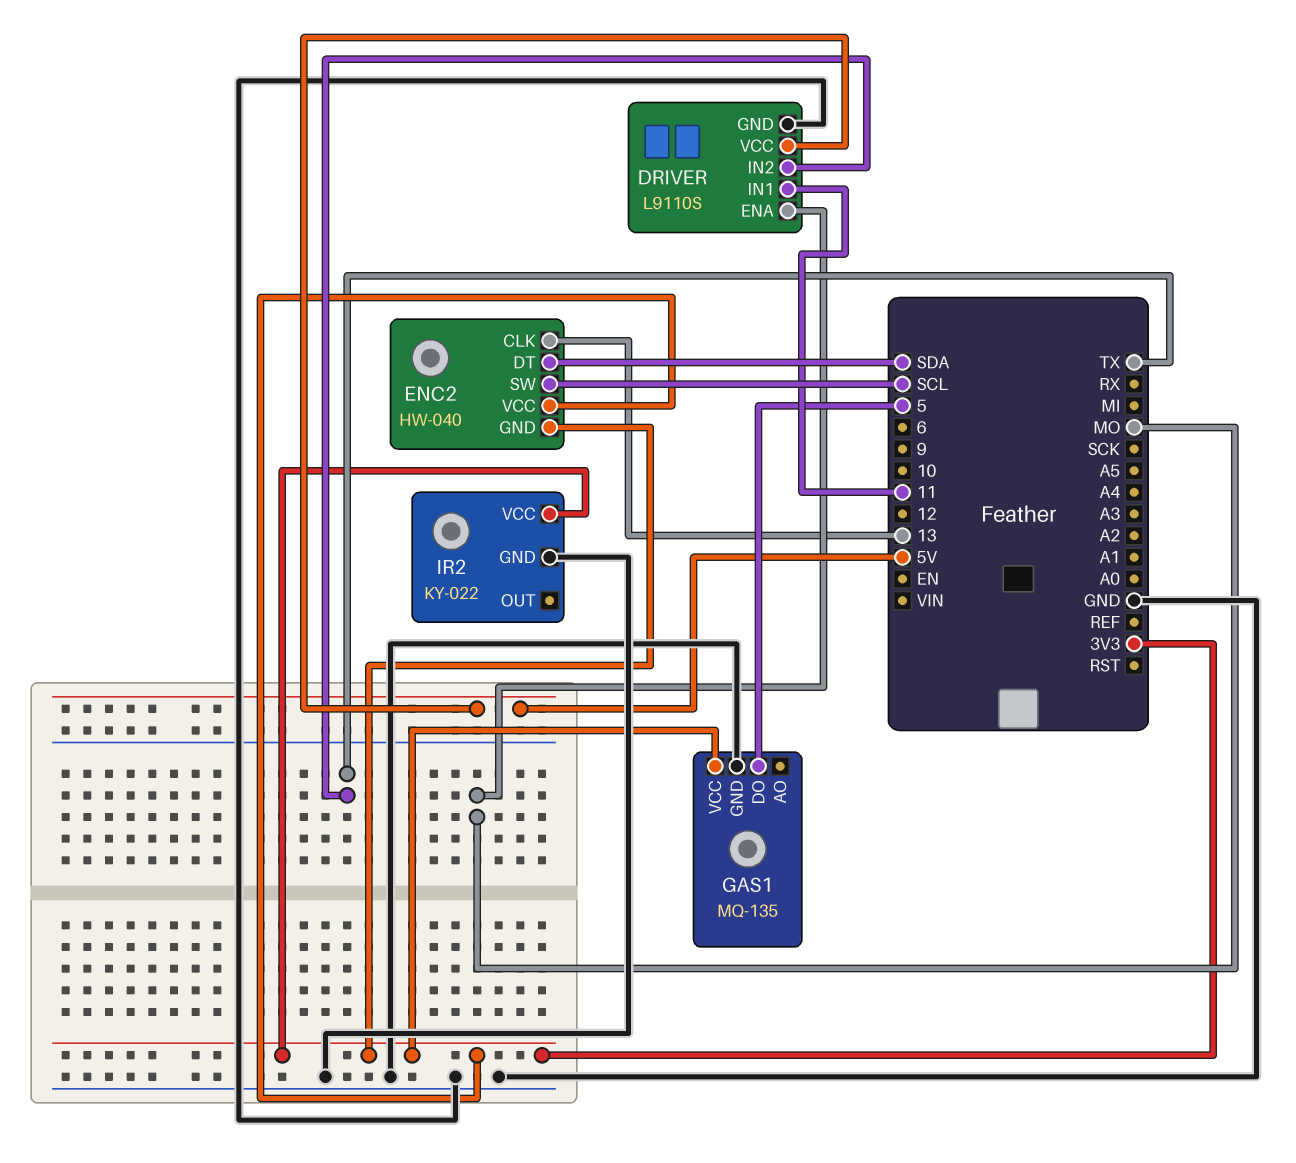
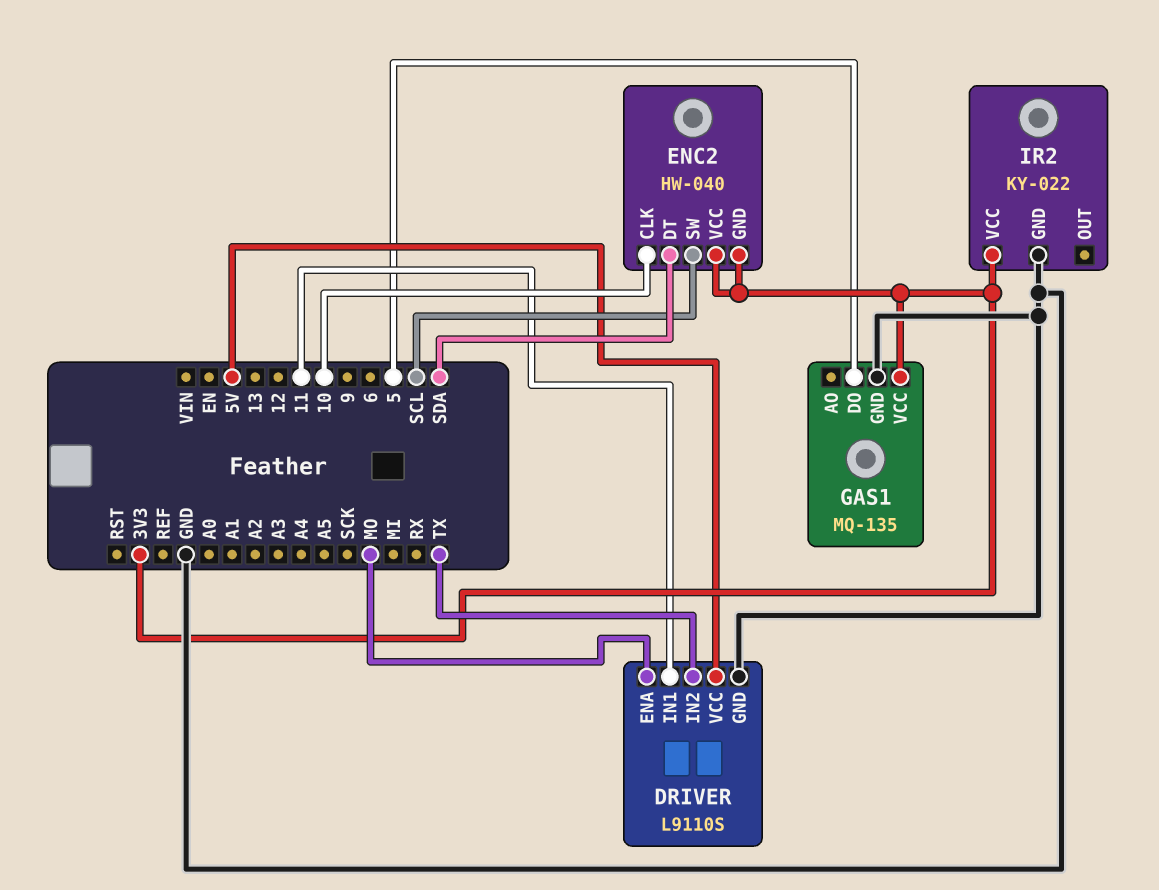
ENC2 pin CLK: 13 -> 10

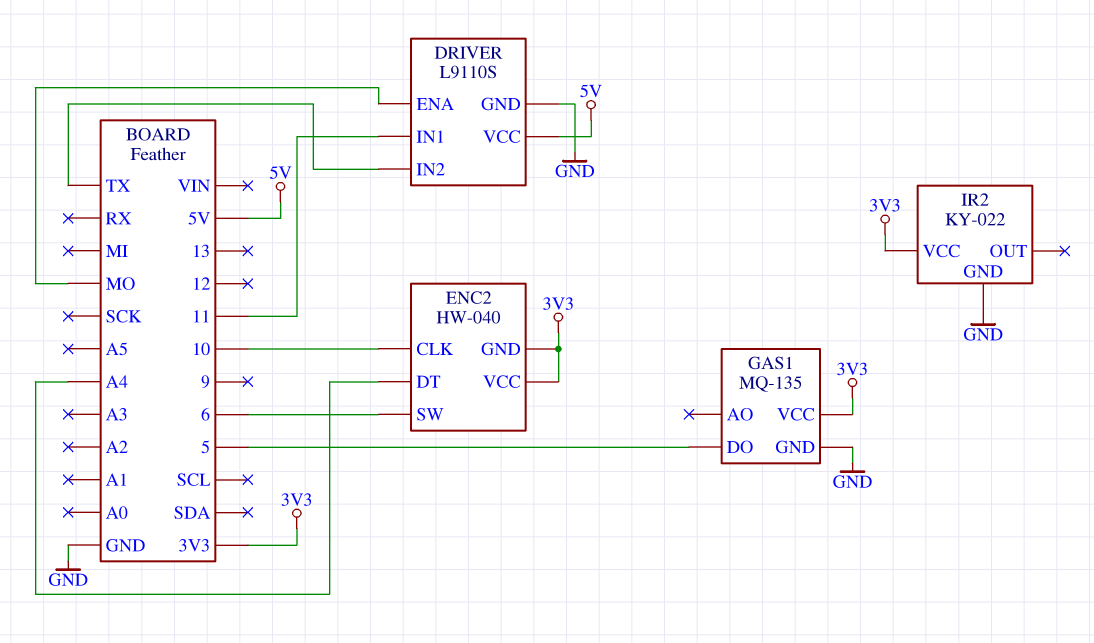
ENC2 pin DT: SDA -> A4
ENC2 pin SW: SCL -> 6

